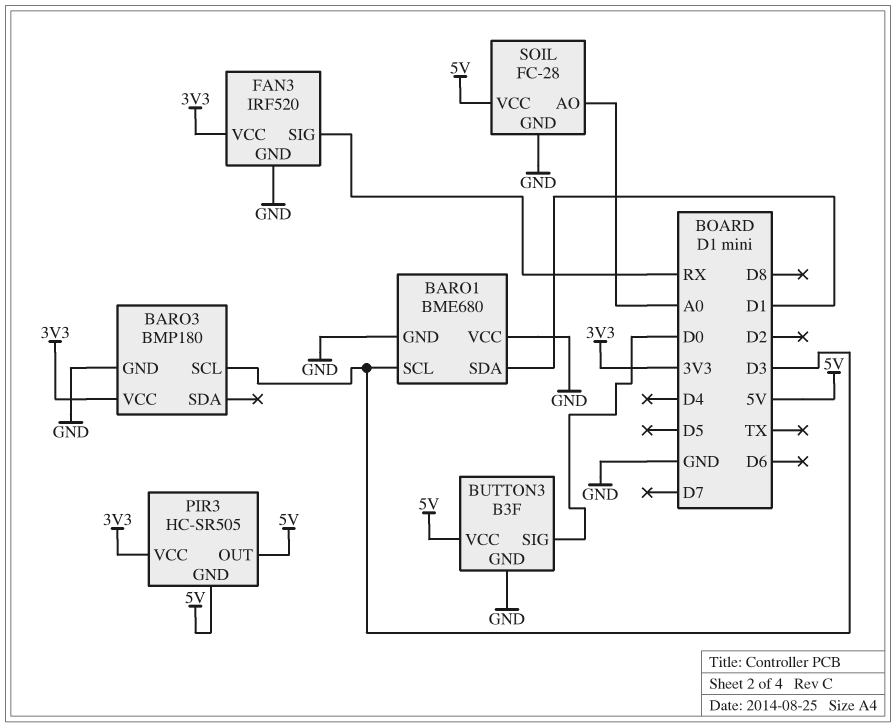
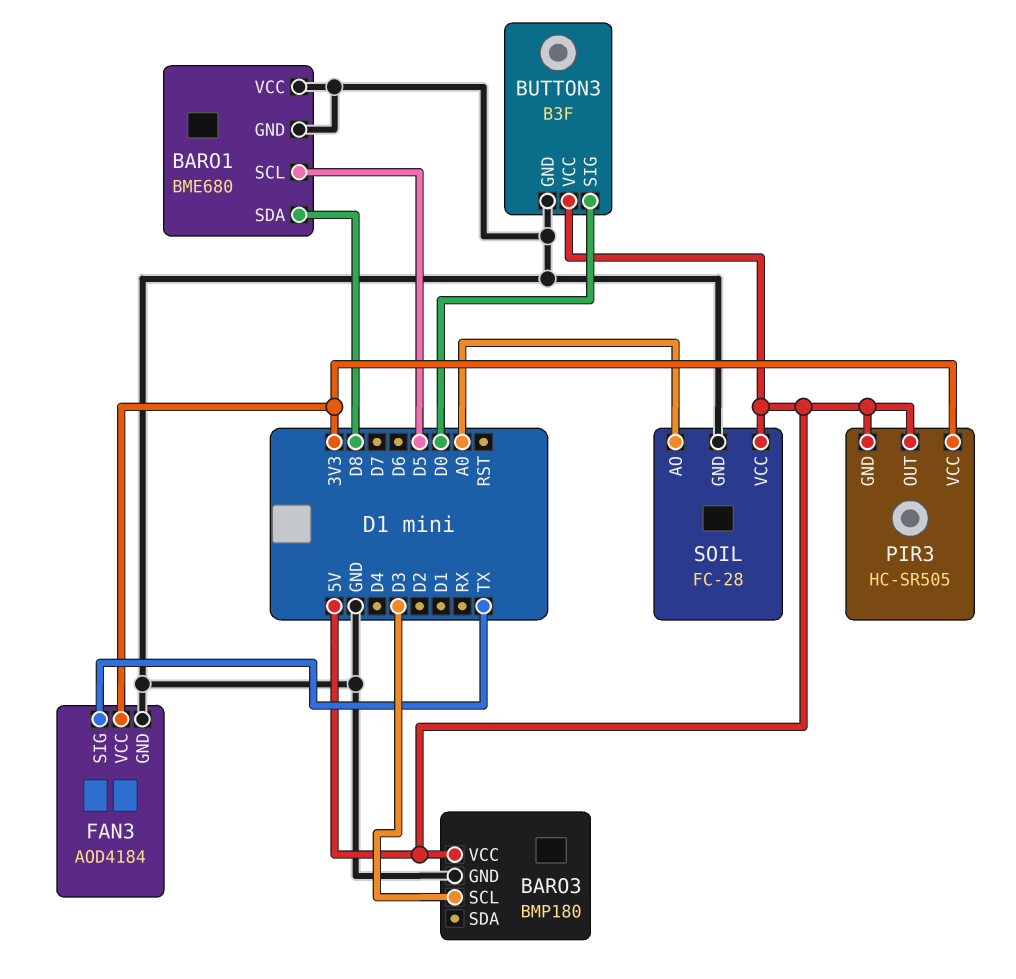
BARO1 pin SCL: D3 -> D5
BARO1 pin SDA: D1 -> D8
BARO3 pin VCC: 3V3 -> 5V
FAN3: IRF520 -> AOD4184
FAN3 pin SIG: RX -> TX

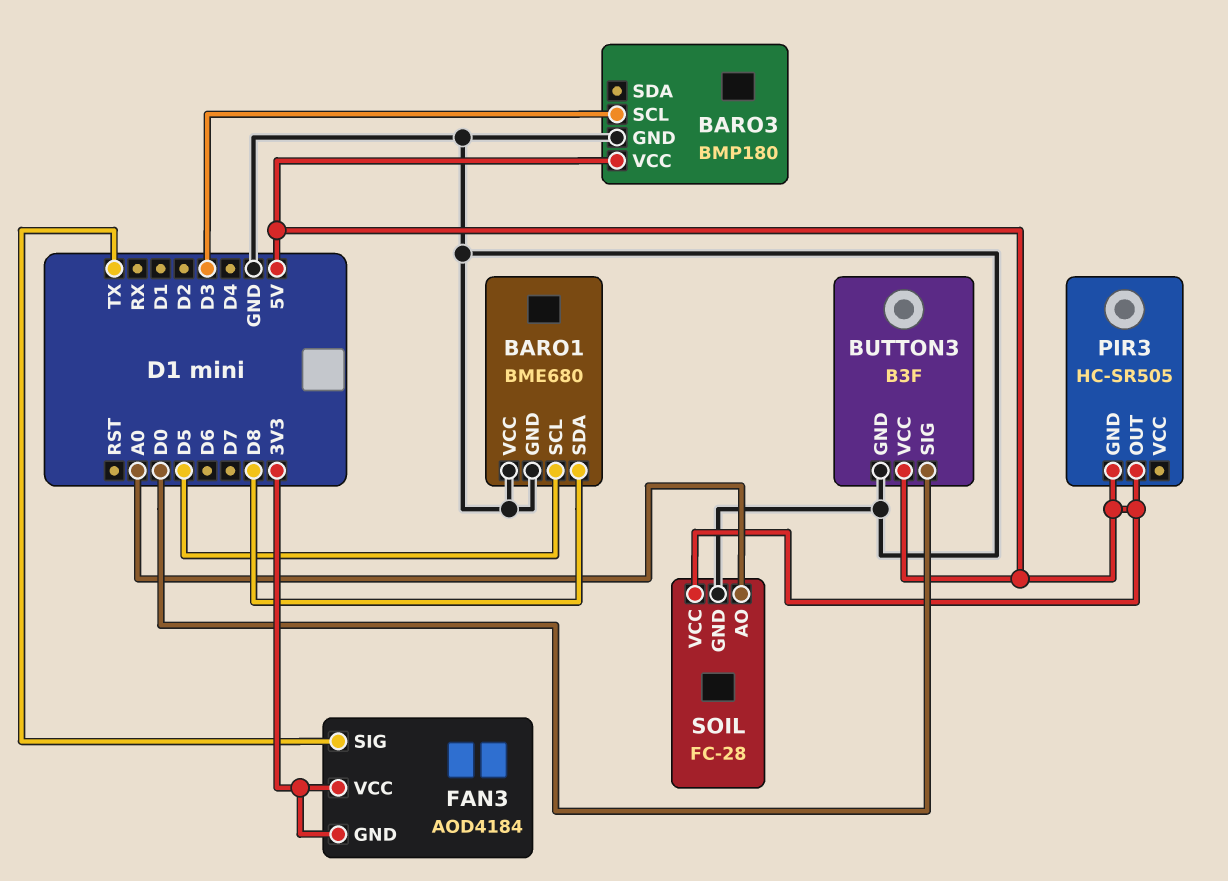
FAN3 pin GND: GND -> 3V3
PIR3 pin VCC: 3V3 -> none

